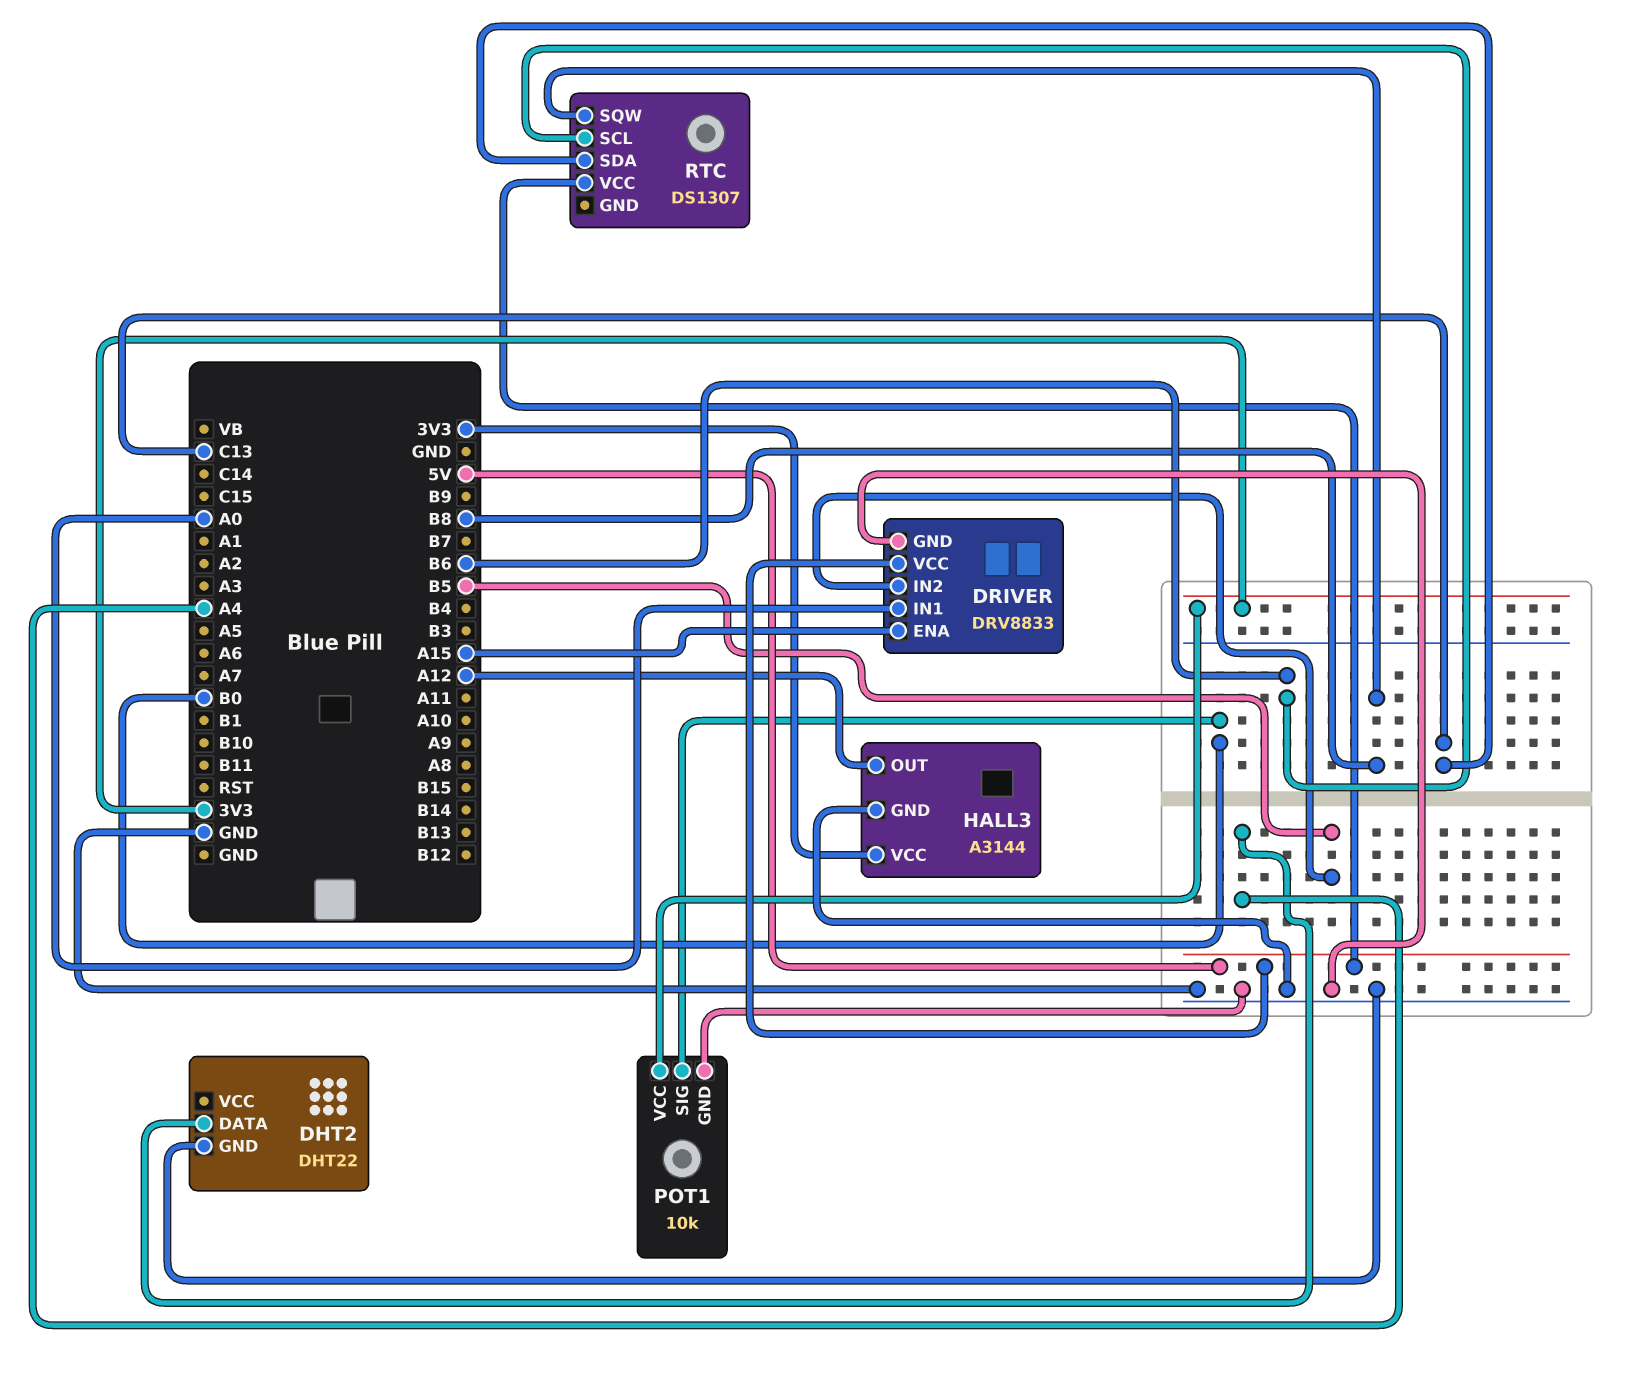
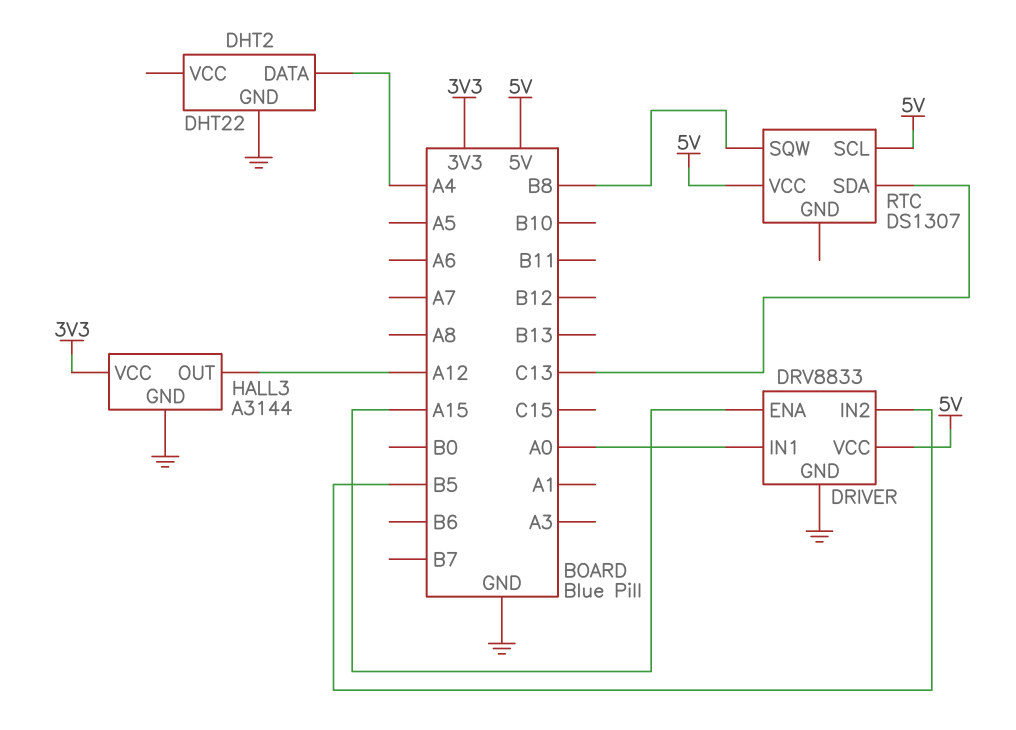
POT1: 10k -> none
POT1 pin GND: GND -> none
POT1 pin SIG: B0 -> none
POT1 pin VCC: 3V3 -> none
RTC pin SCL: B6 -> 5V

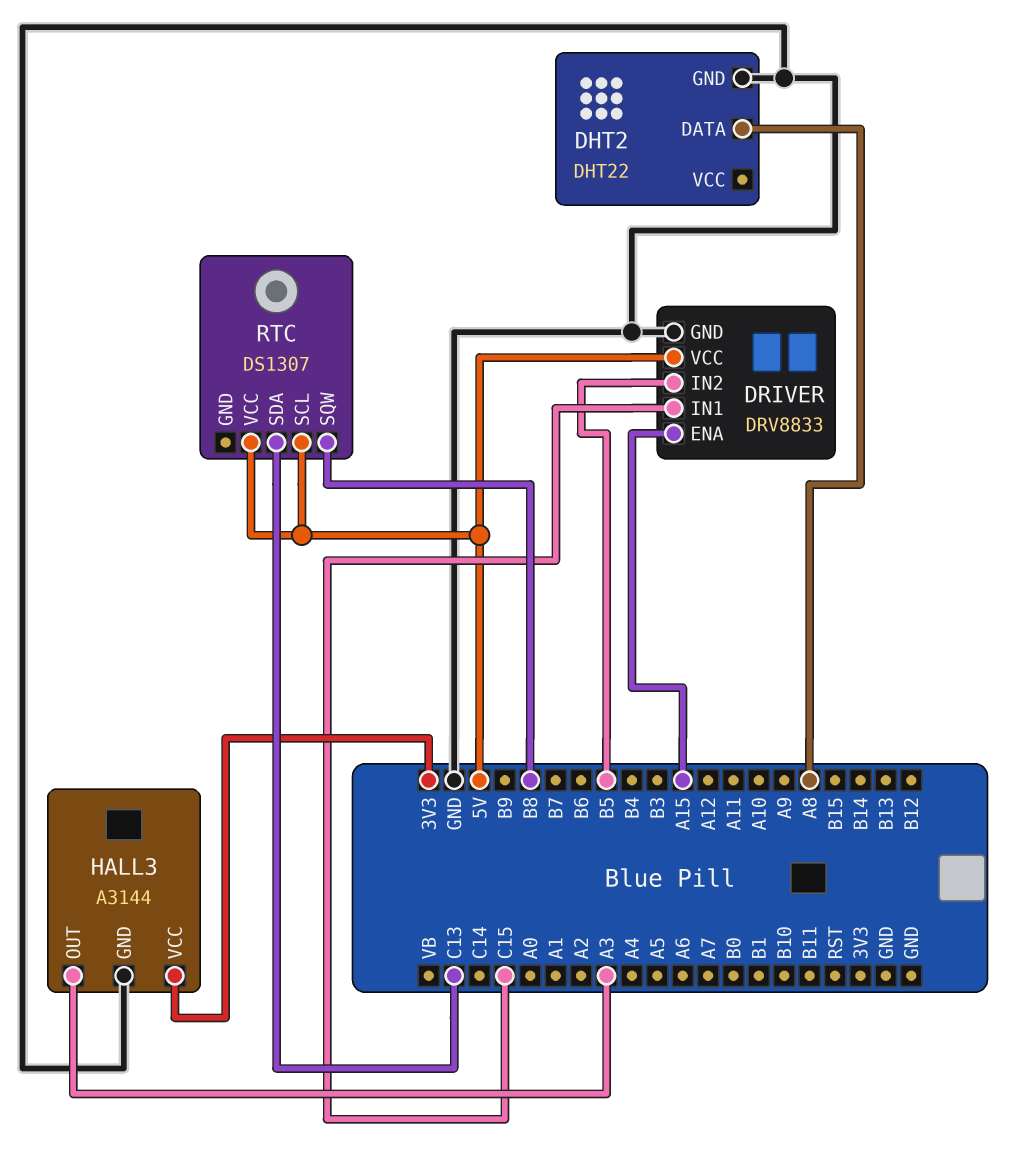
DHT2 pin DATA: A4 -> A8
DRIVER pin IN1: A0 -> C15
HALL3 pin OUT: A12 -> A3

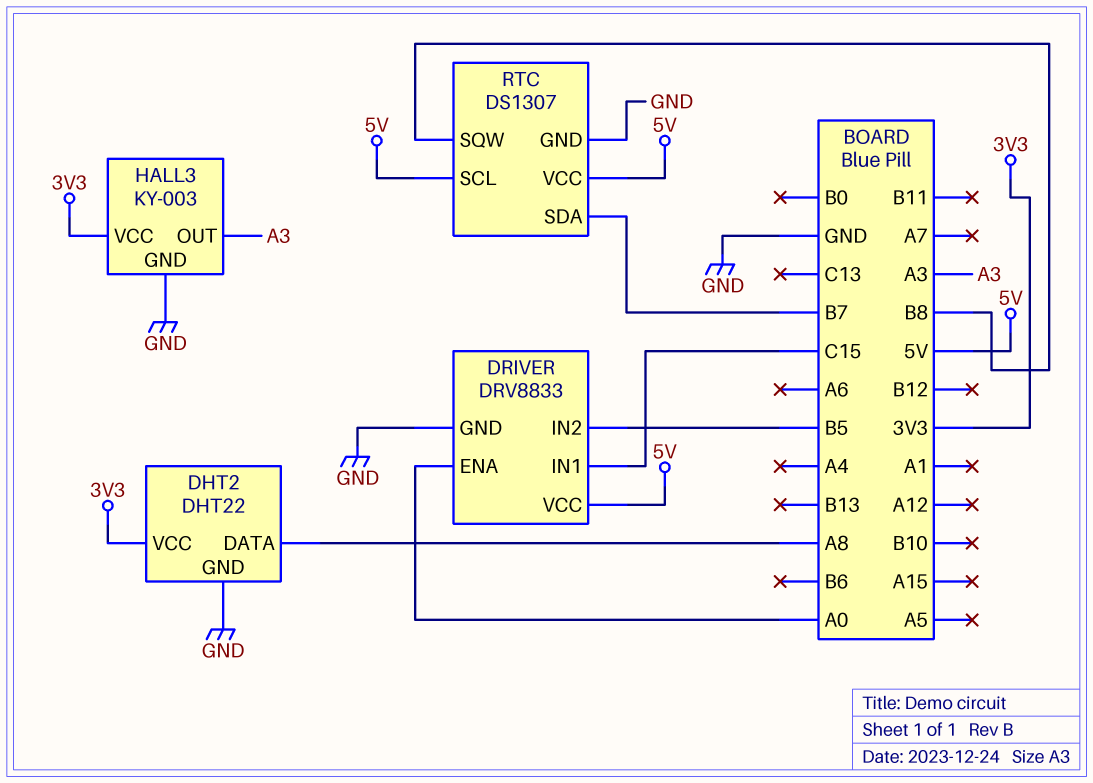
DHT2 pin VCC: none -> 3V3
DRIVER pin ENA: A15 -> A0
HALL3: A3144 -> KY-003
RTC pin GND: none -> GND
RTC pin SDA: C13 -> B7

